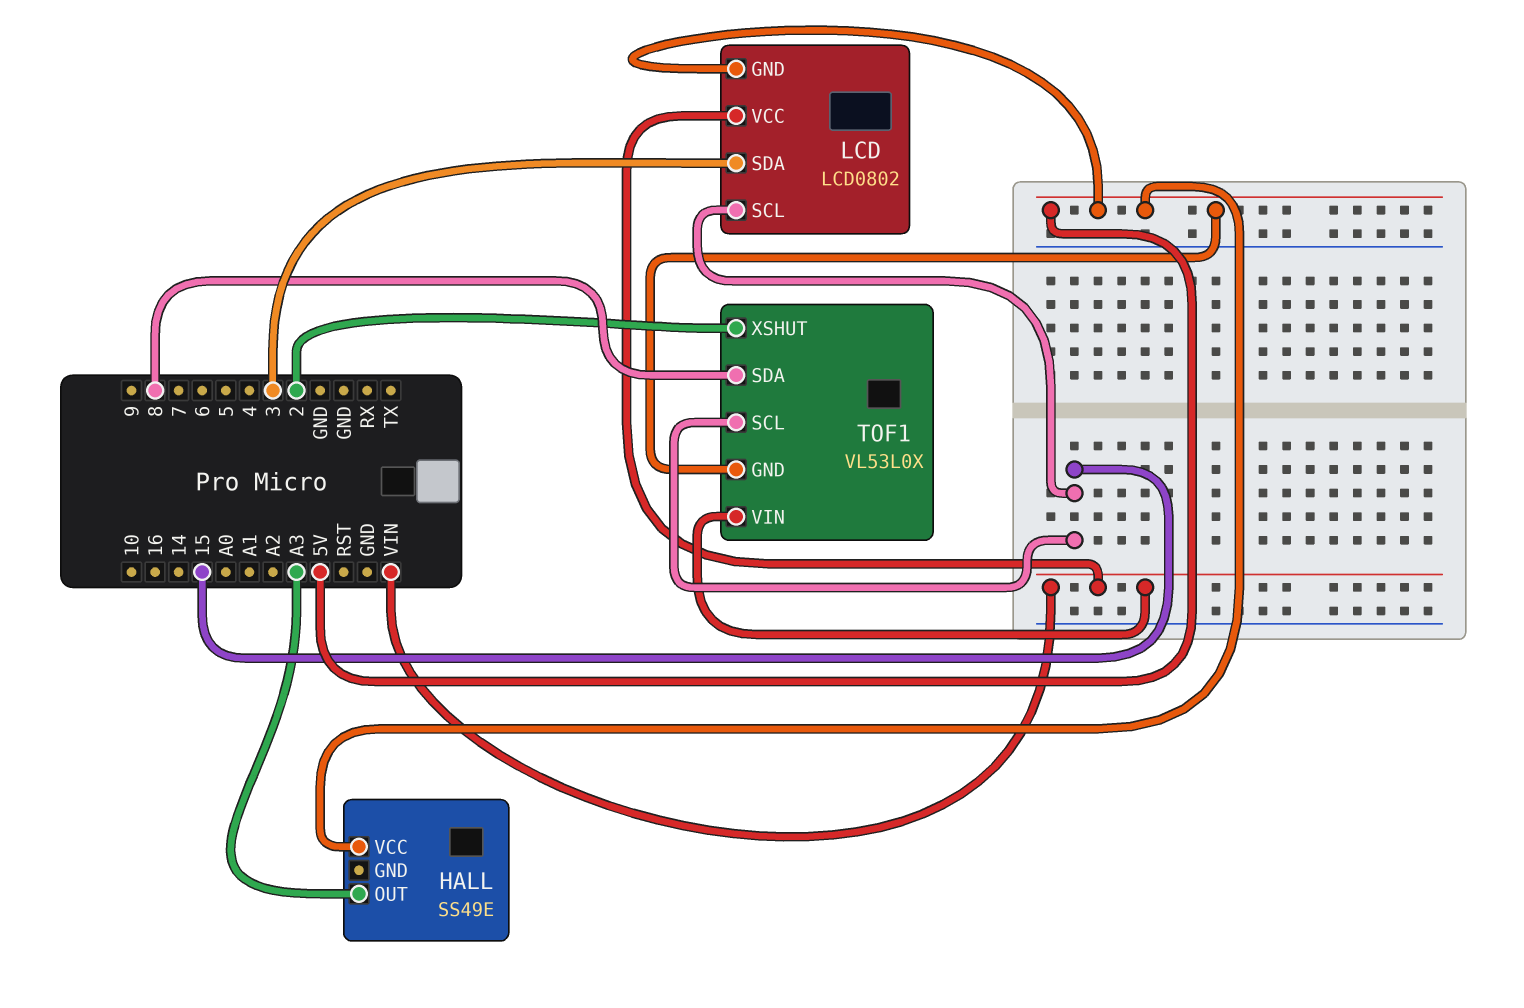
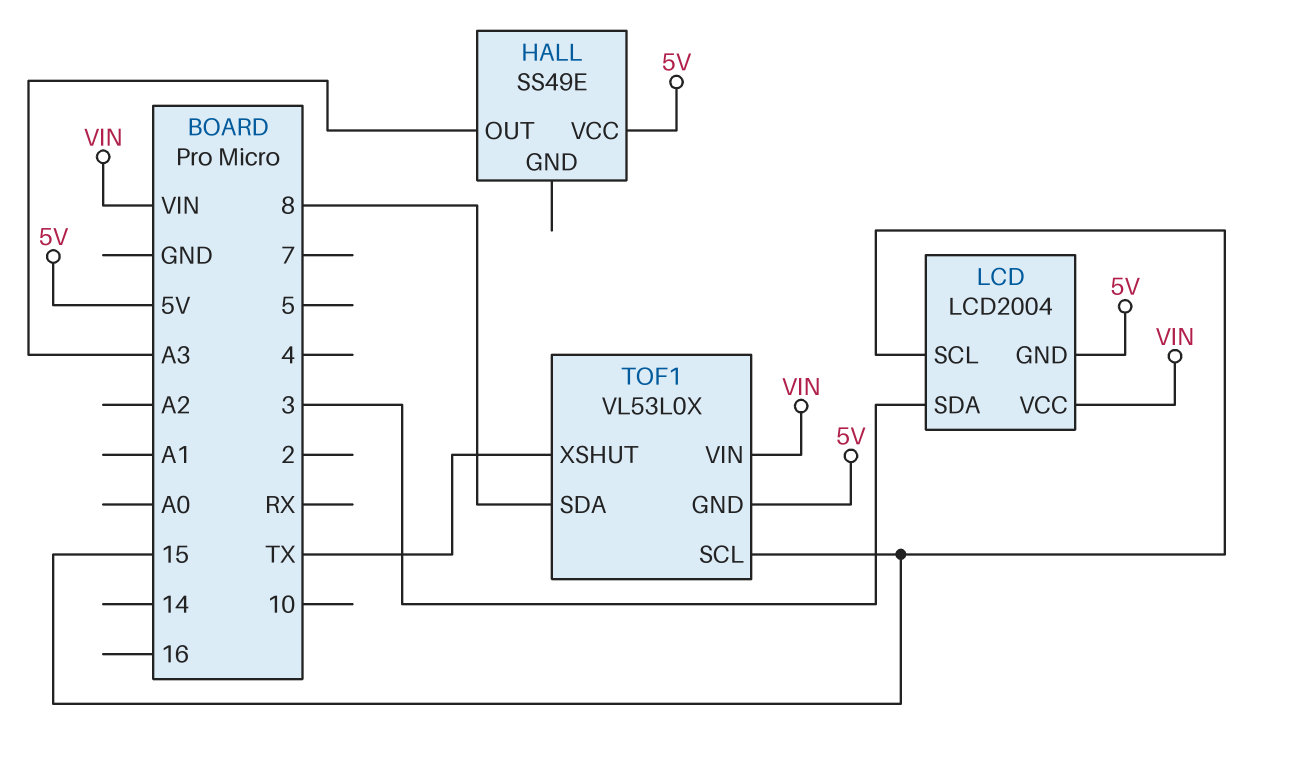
LCD: LCD0802 -> LCD2004
TOF1 pin XSHUT: 2 -> TX

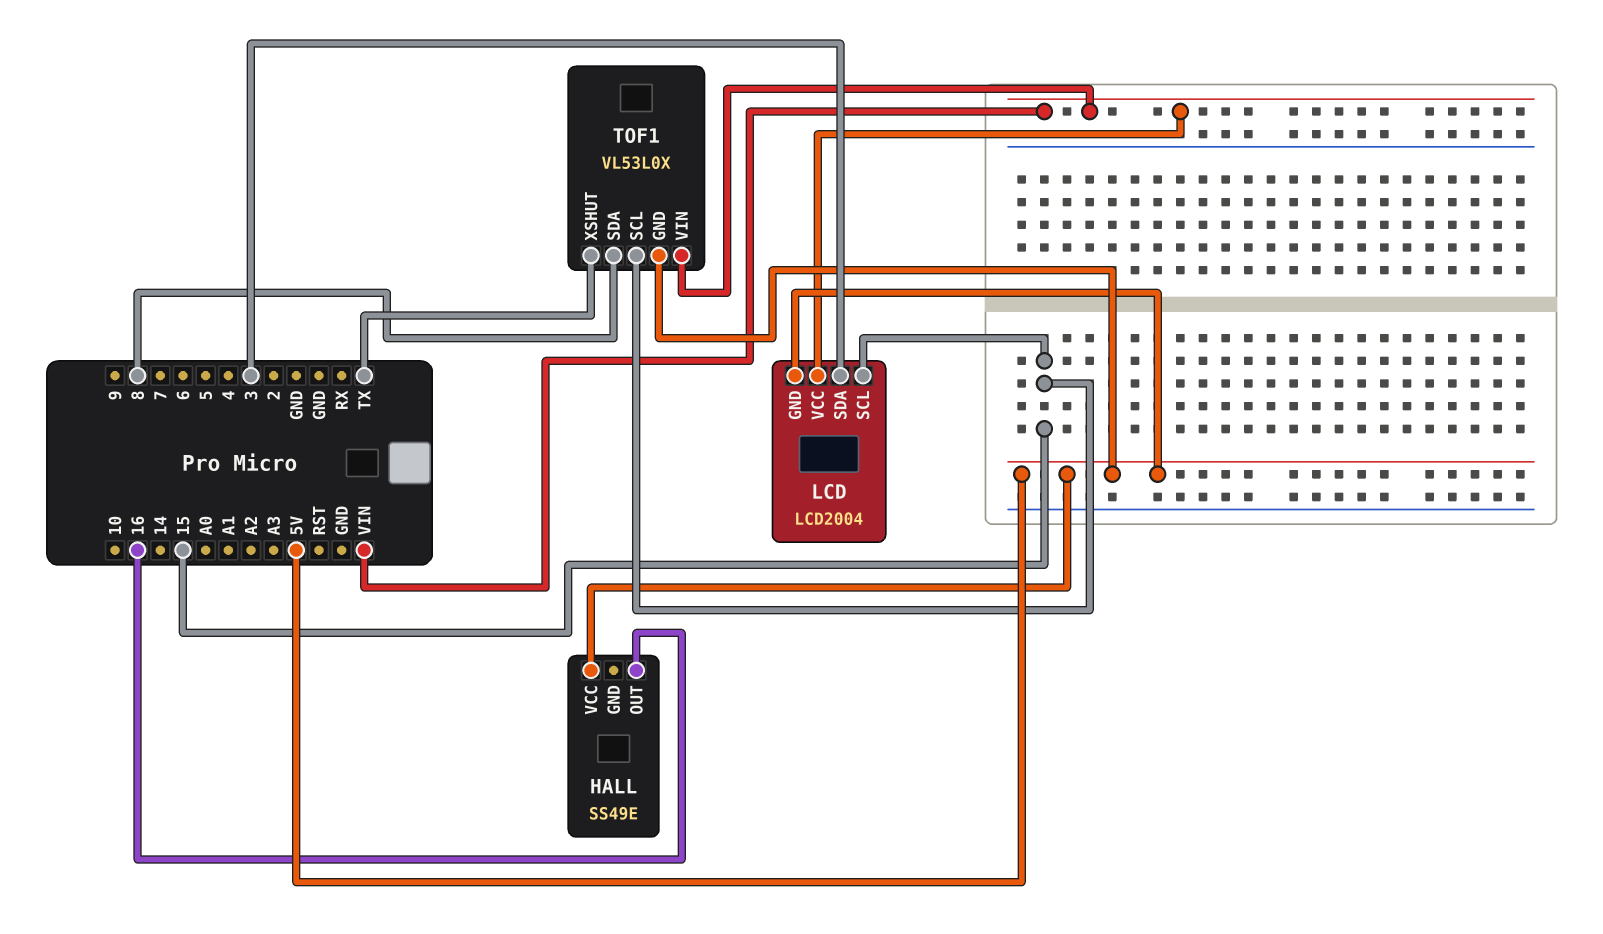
HALL pin OUT: A3 -> 16

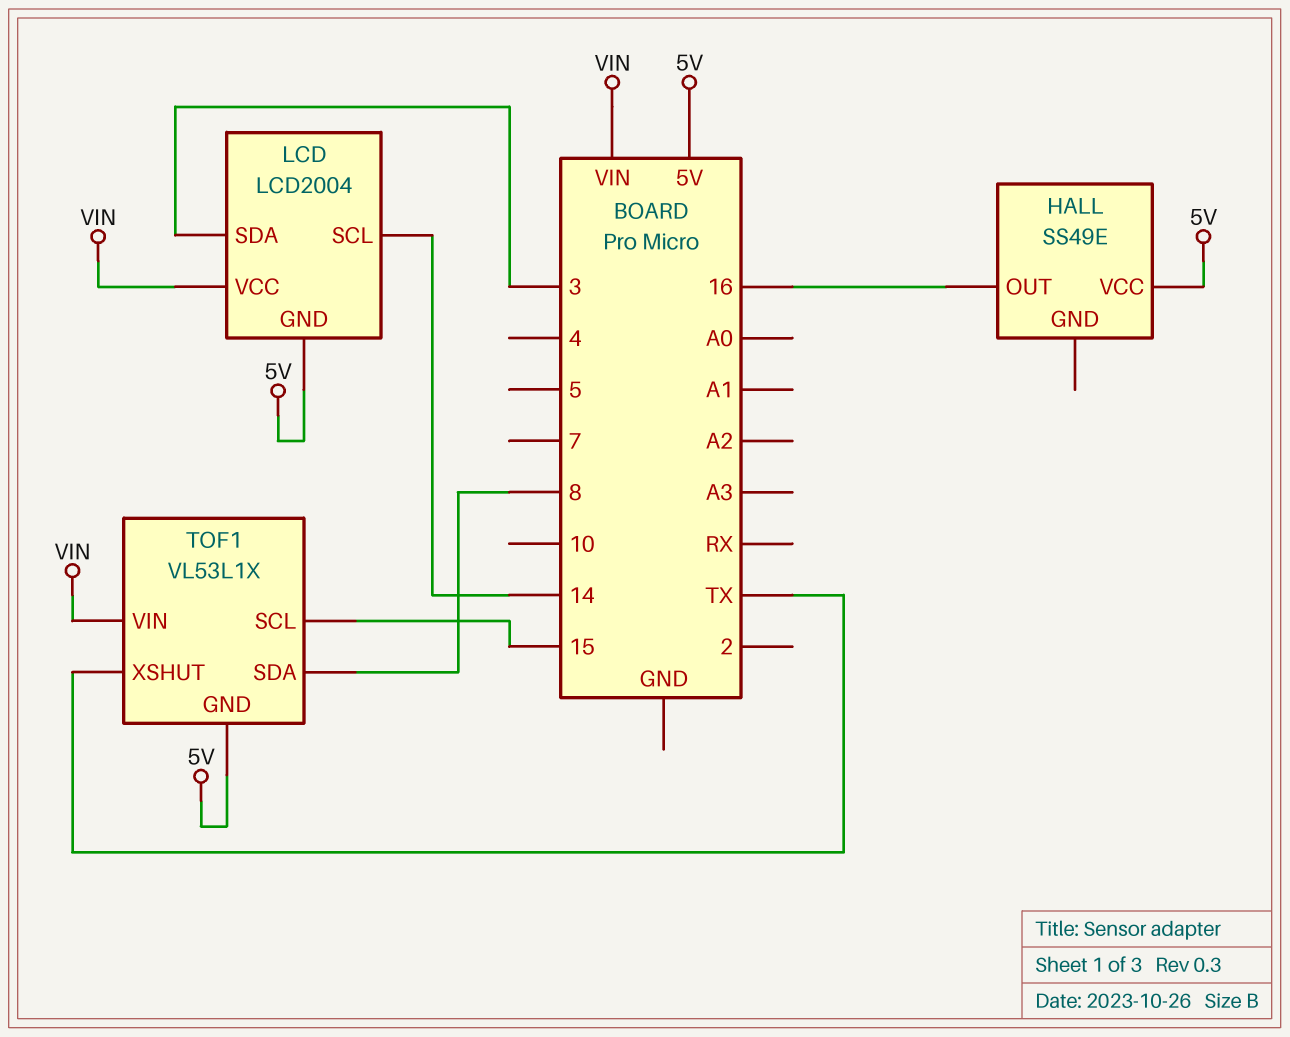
LCD pin SCL: 15 -> 14
TOF1: VL53L0X -> VL53L1X

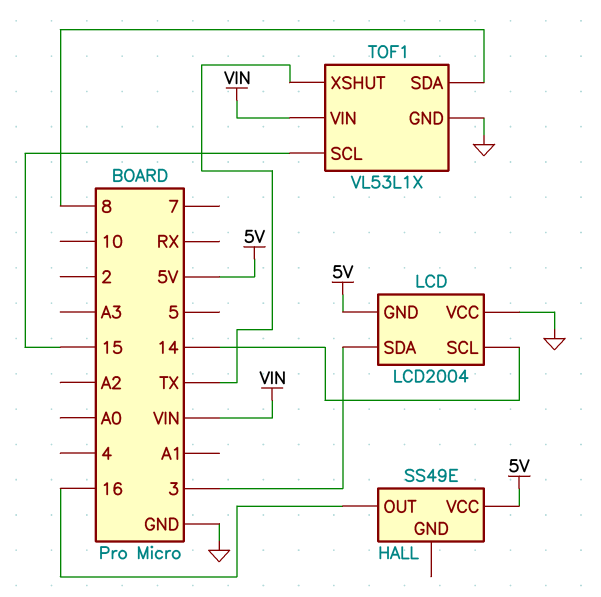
LCD pin VCC: VIN -> GND
TOF1 pin GND: 5V -> GND

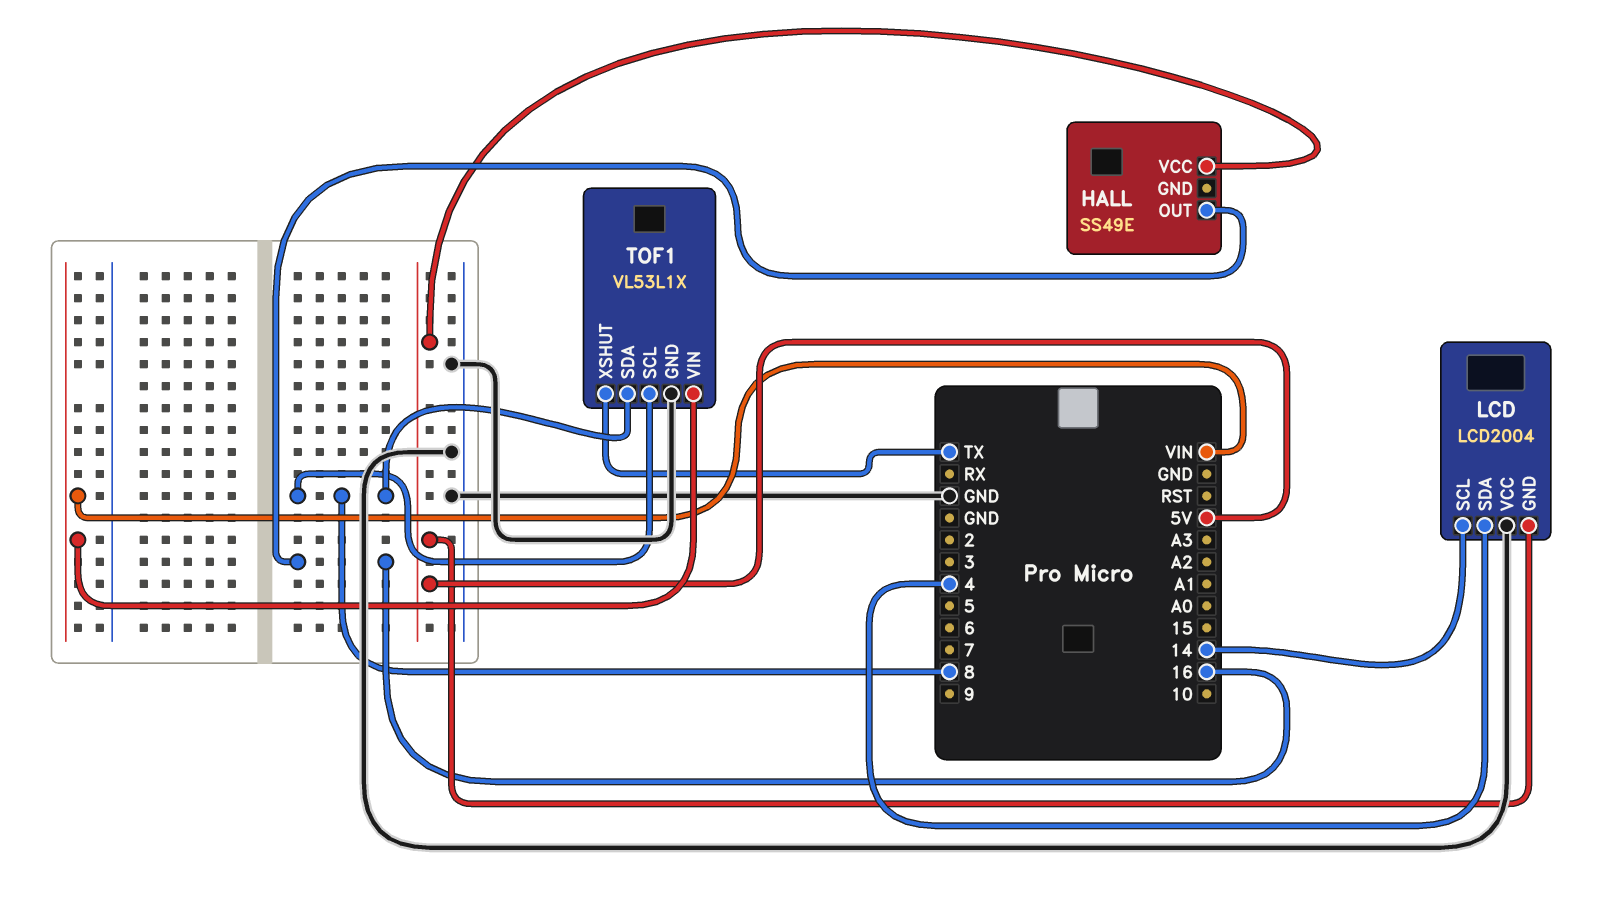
LCD pin SDA: 3 -> 4
TOF1 pin SCL: 15 -> 8

